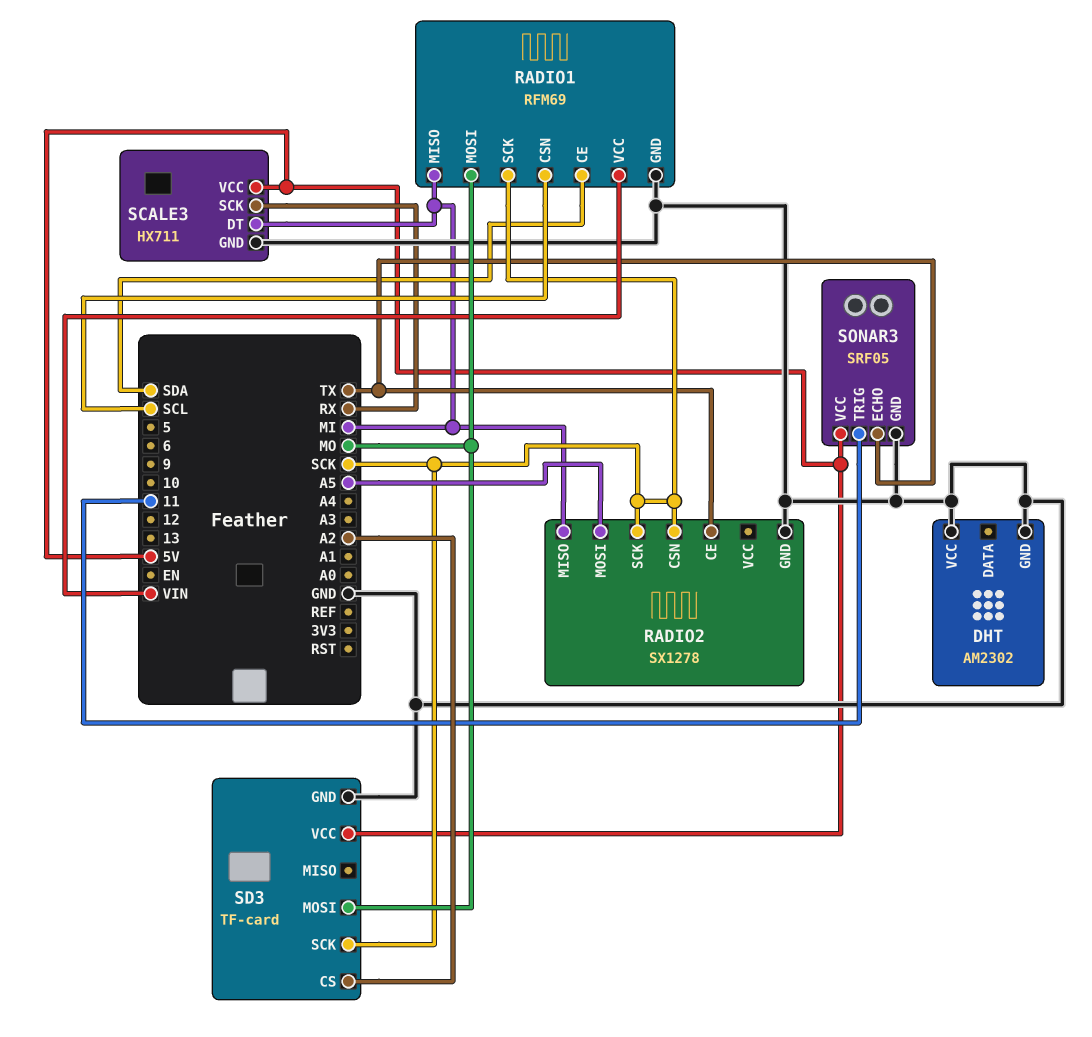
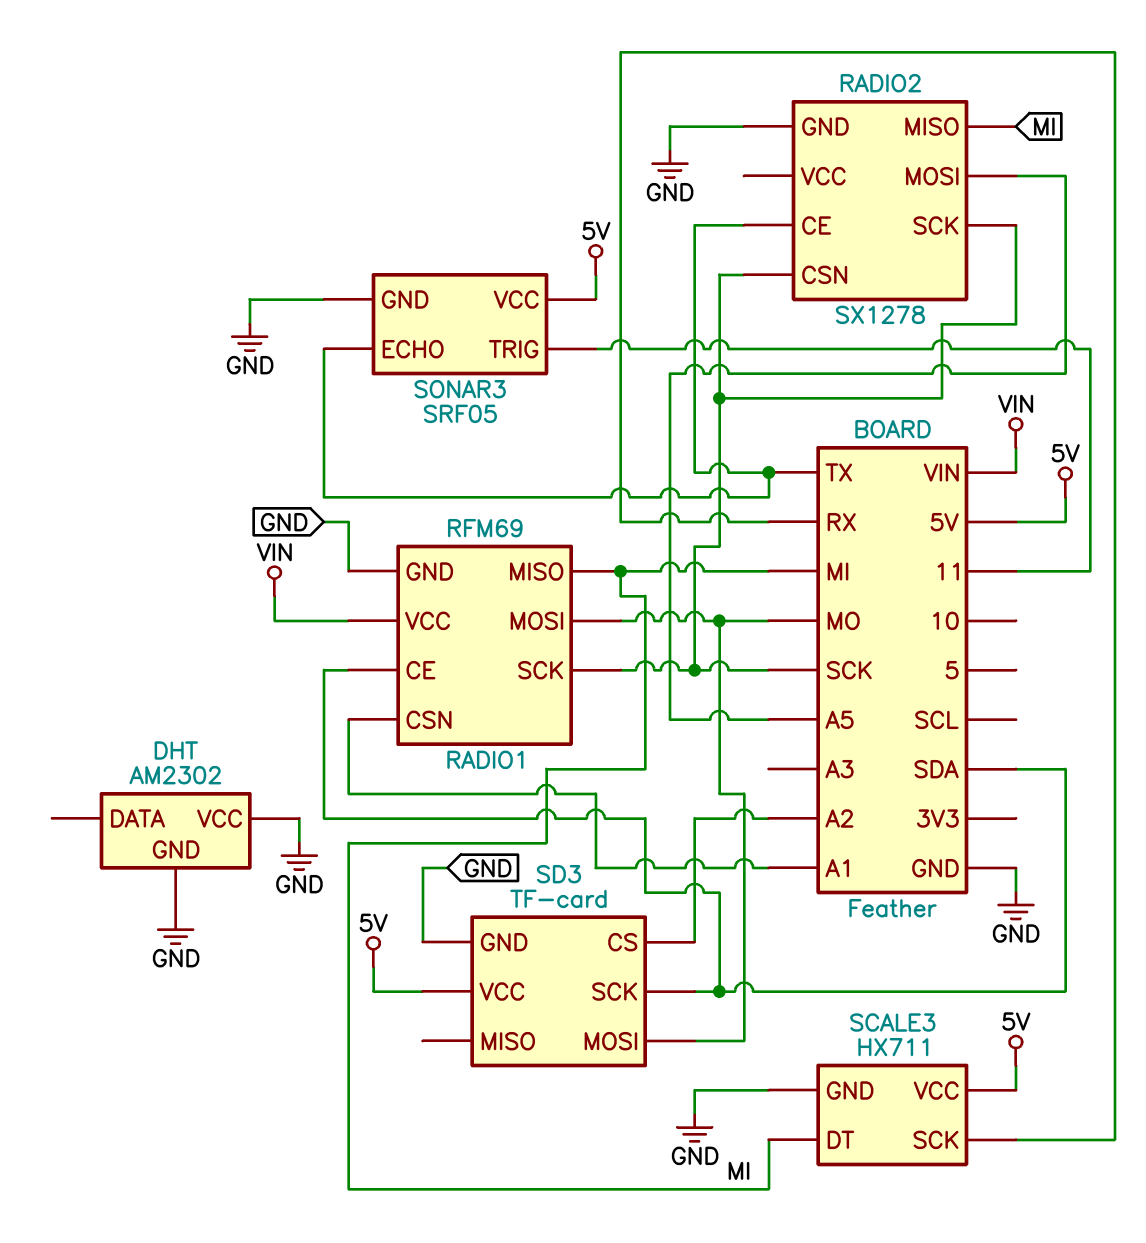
RADIO1 pin CSN: SCL -> A1
SD3 pin SCK: SCK -> SDA

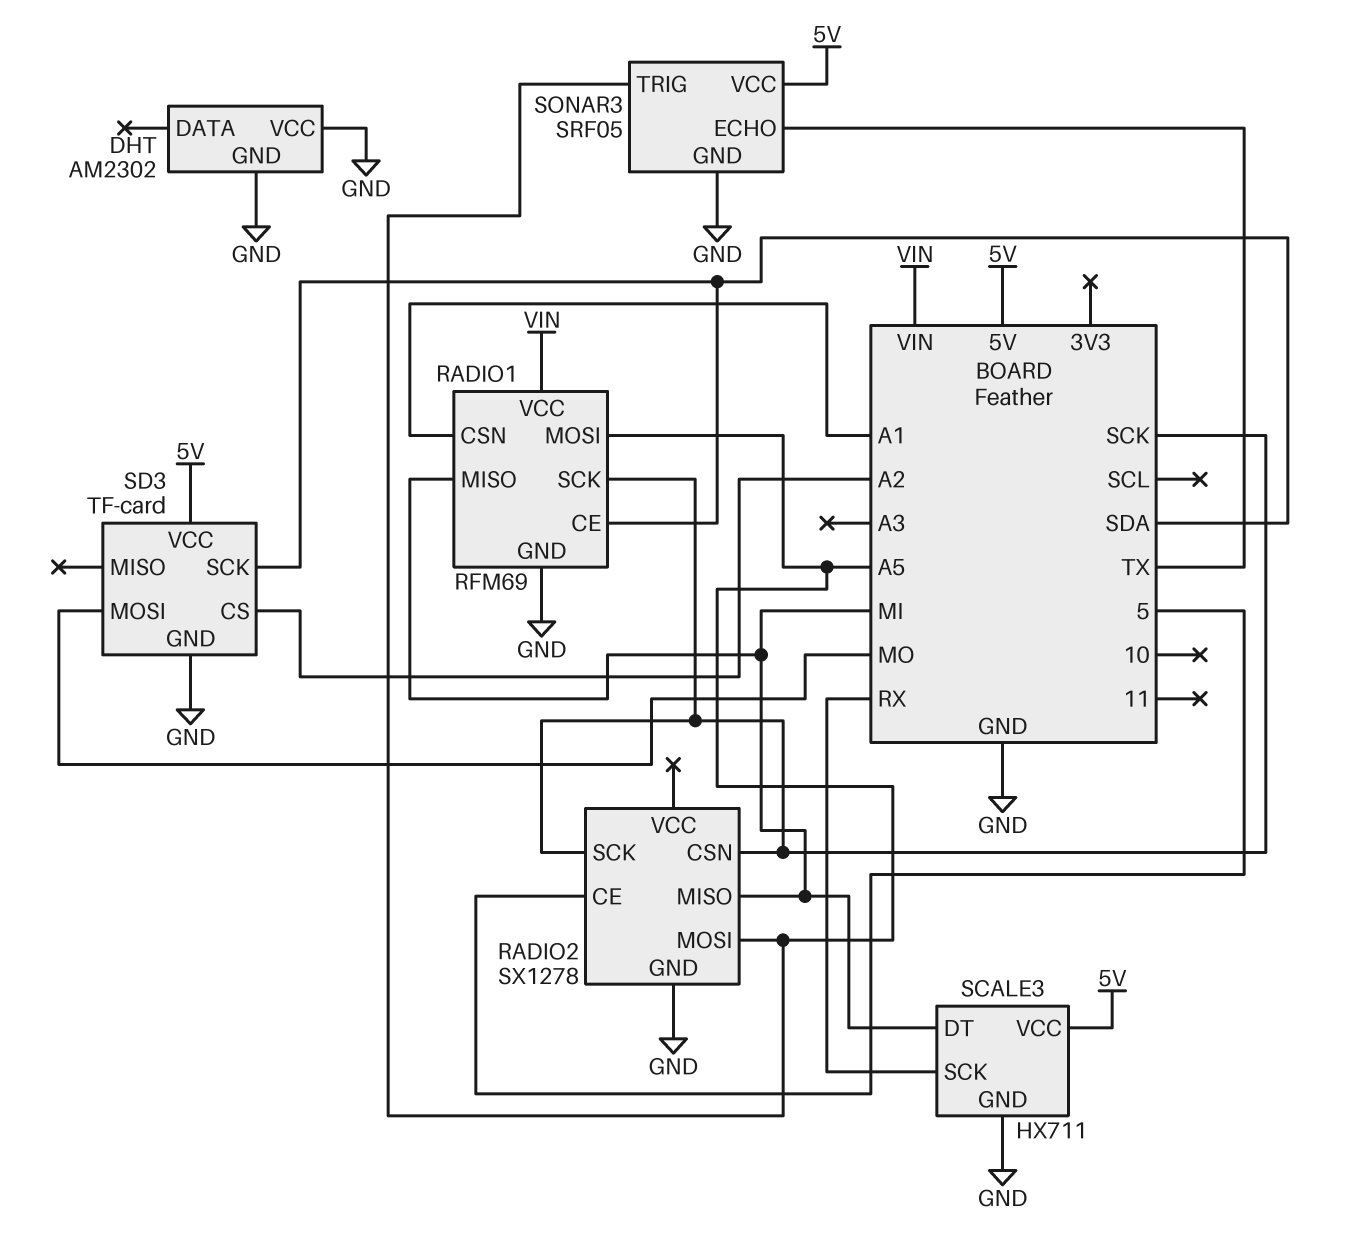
RADIO1 pin MOSI: MO -> A5
RADIO2 pin CE: TX -> 5
SONAR3 pin TRIG: 11 -> A5

